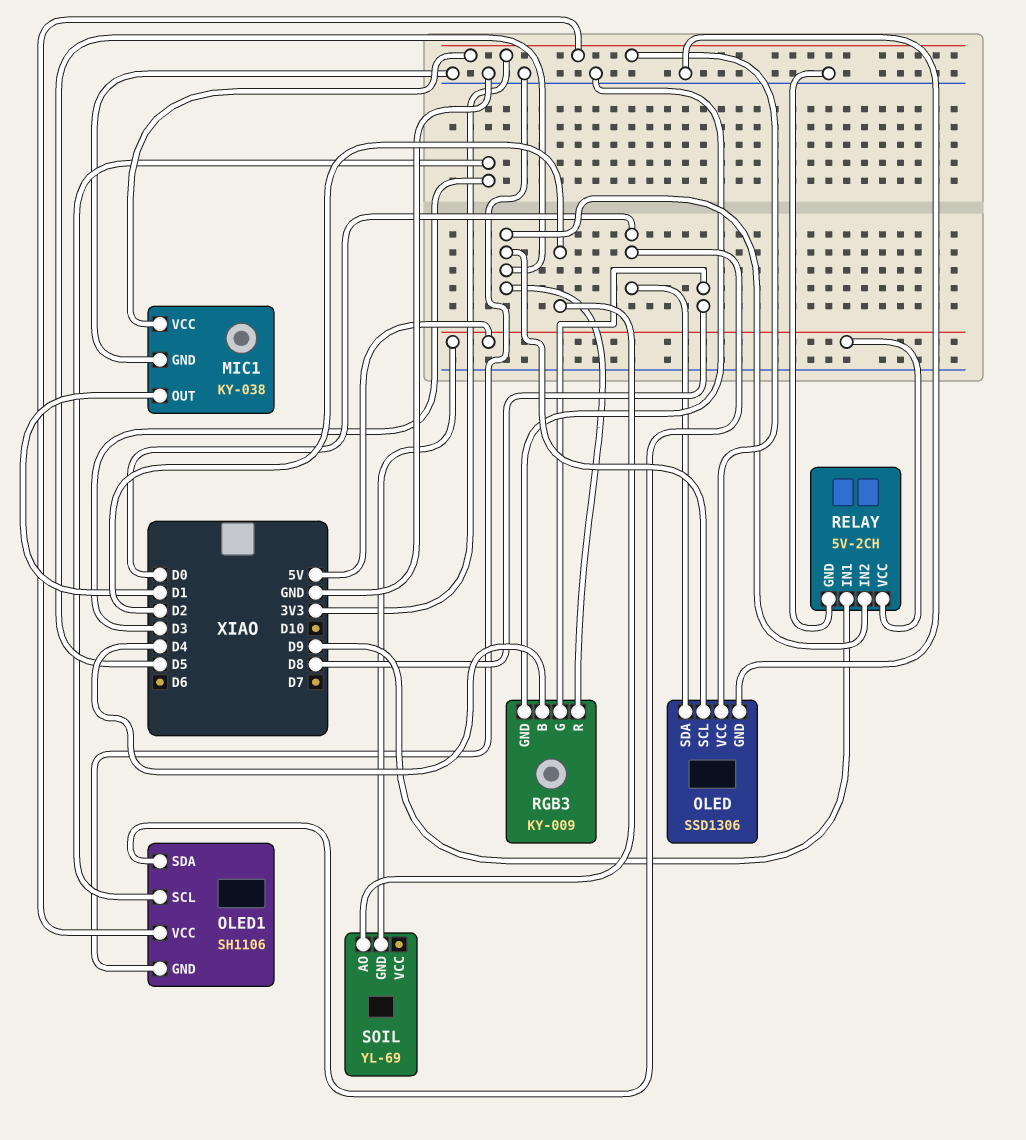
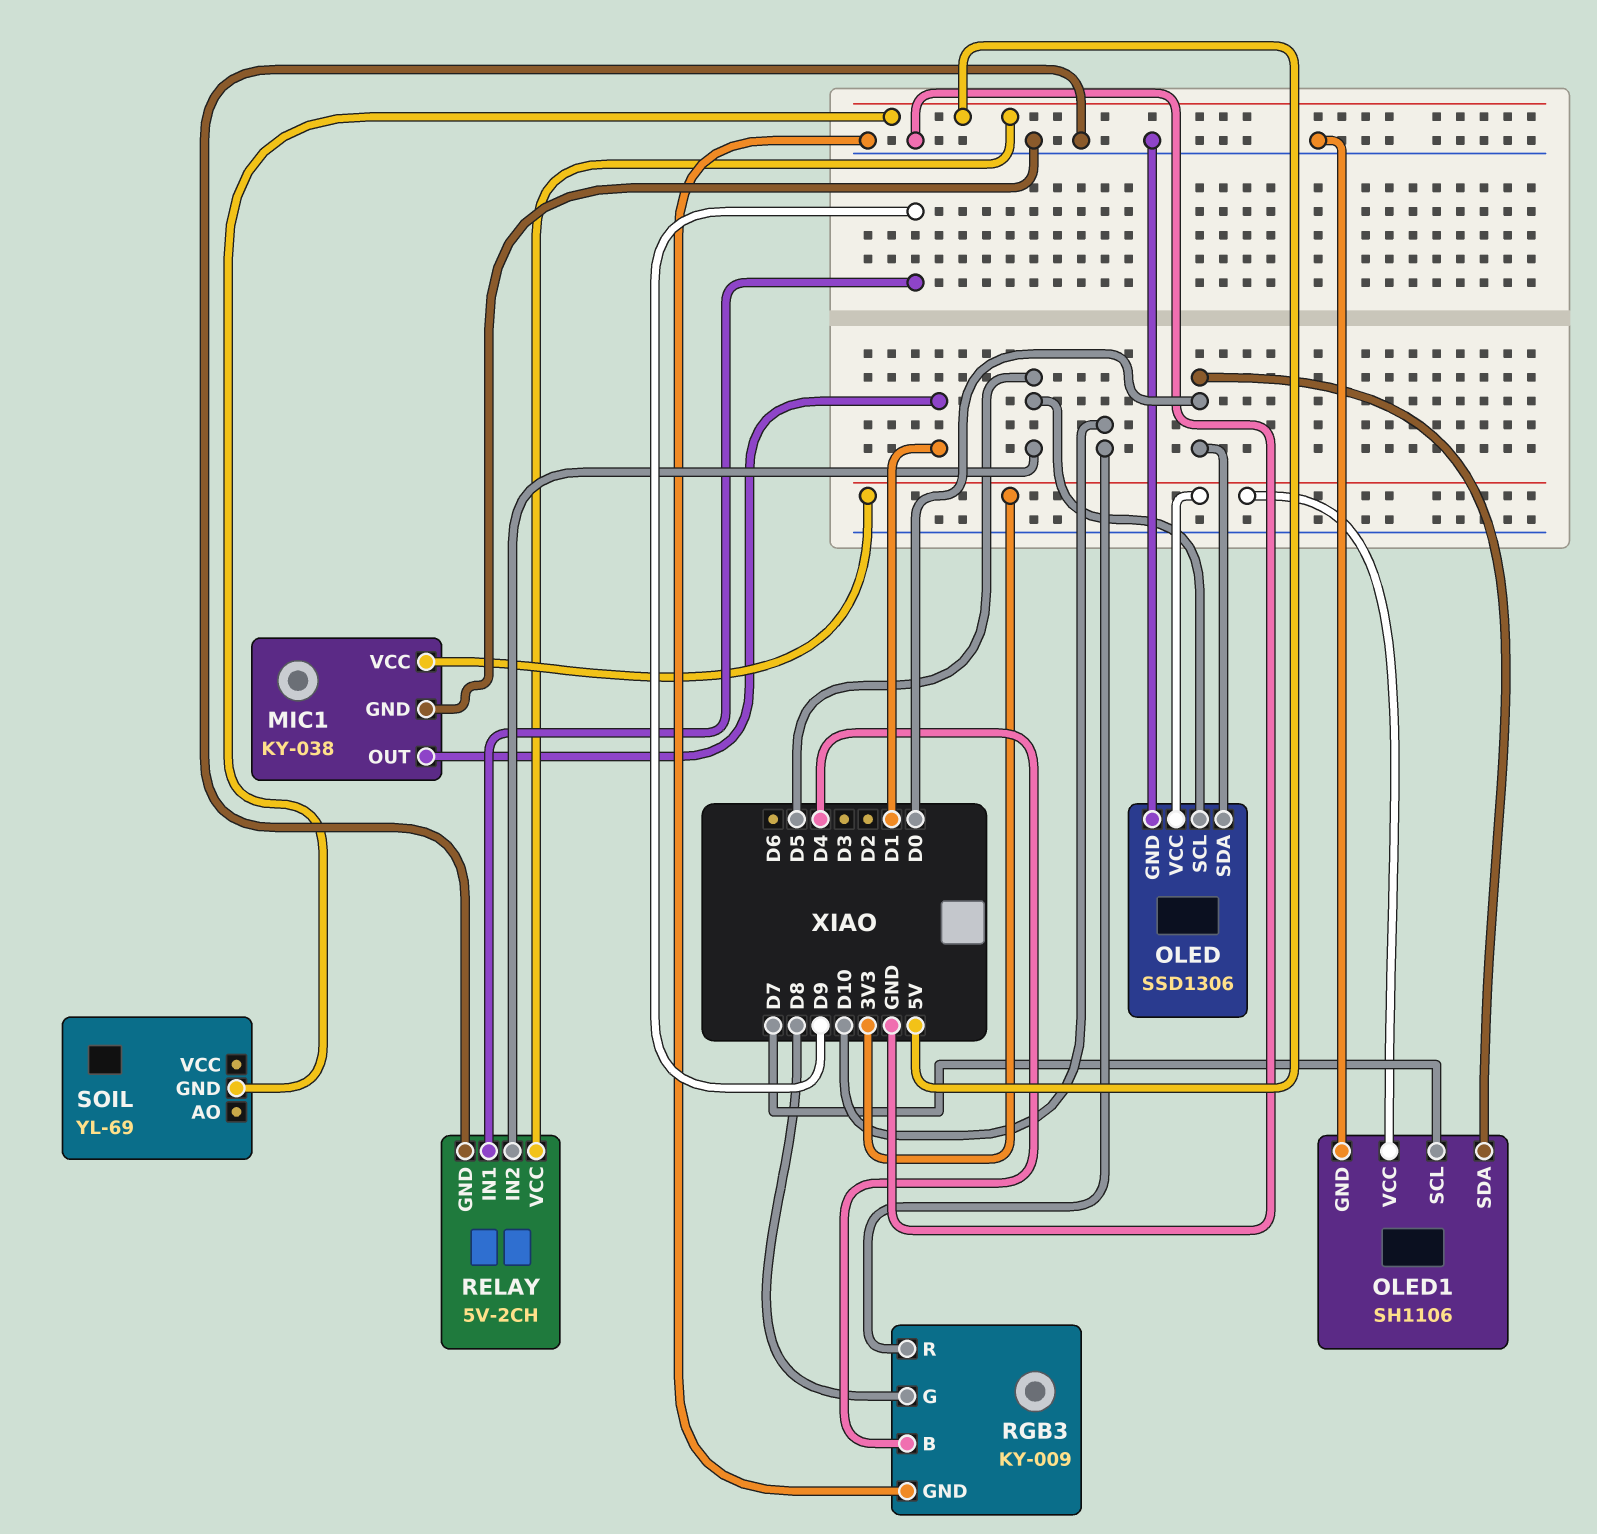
OLED1 pin SCL: D3 -> D7
RGB3 pin R: D5 -> D10
SOIL pin AO: D2 -> none

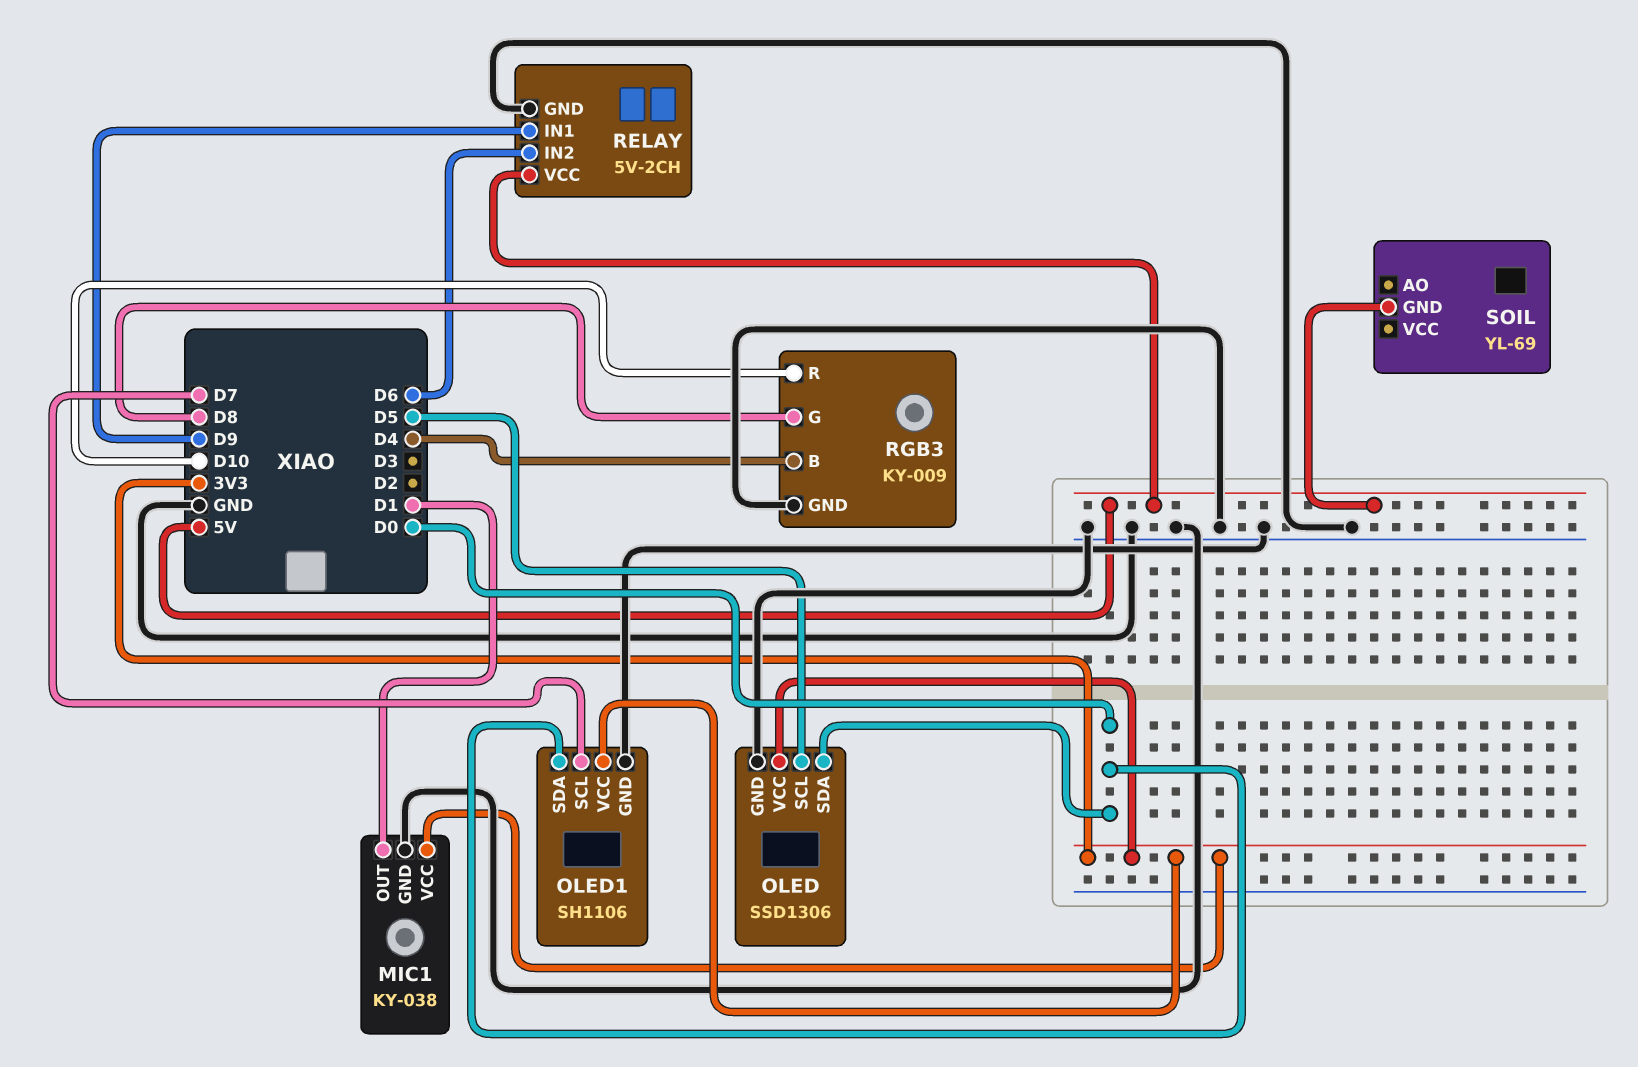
RELAY pin IN2: D5 -> D6

